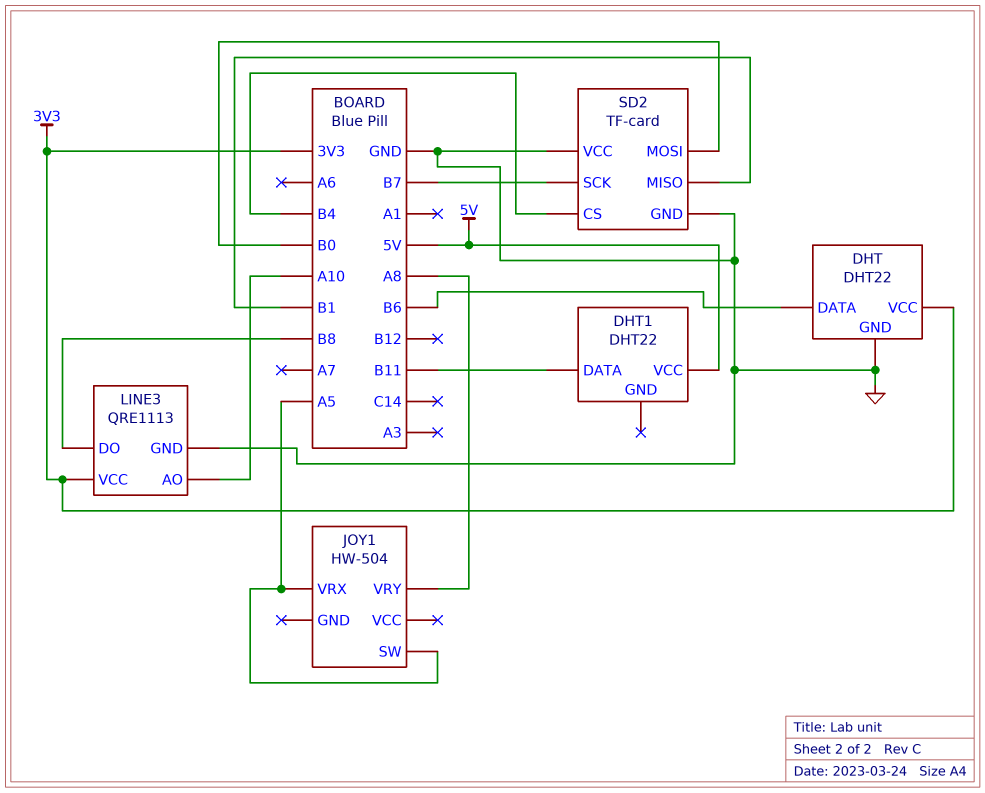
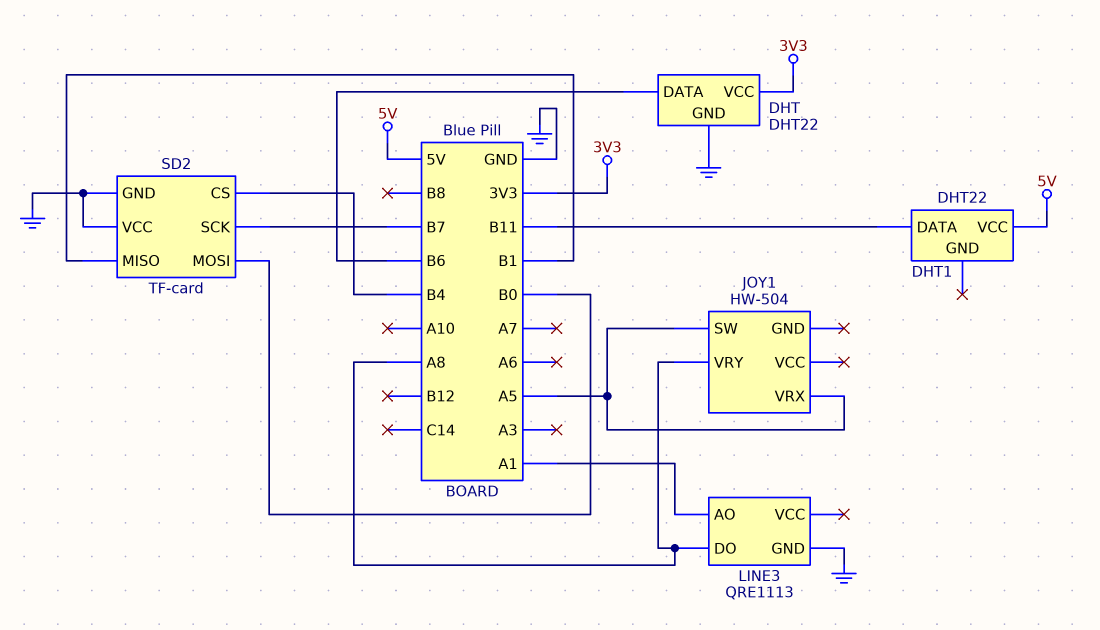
LINE3 pin AO: A10 -> A1
LINE3 pin DO: B8 -> A8
LINE3 pin VCC: 3V3 -> none

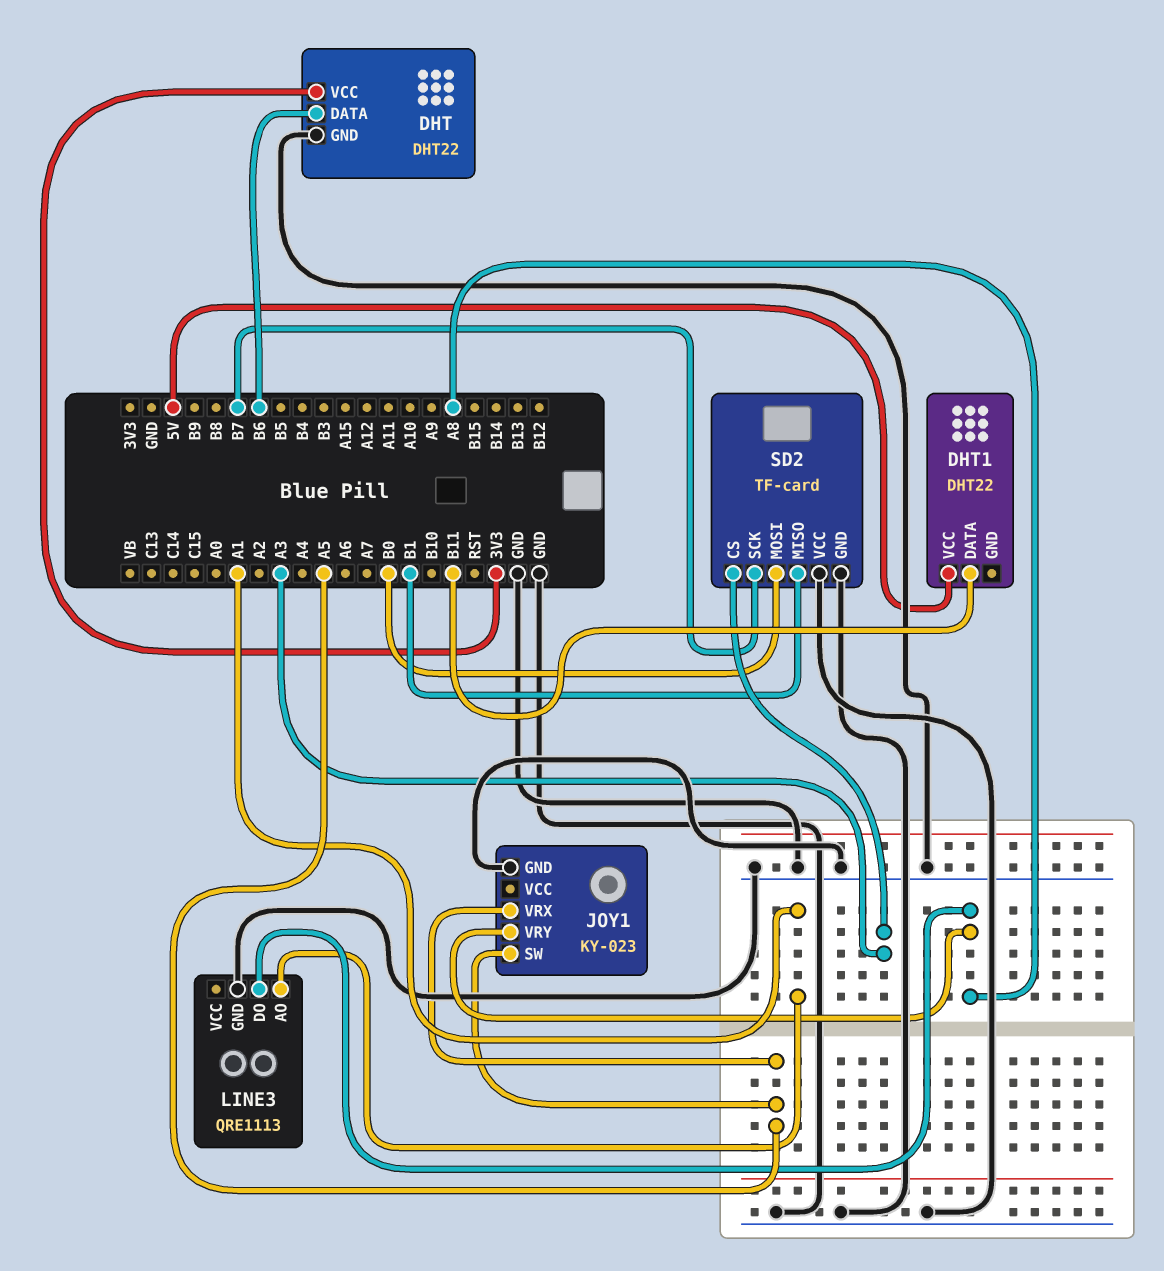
JOY1: HW-504 -> KY-023
JOY1 pin GND: none -> GND
SD2 pin CS: B4 -> A3

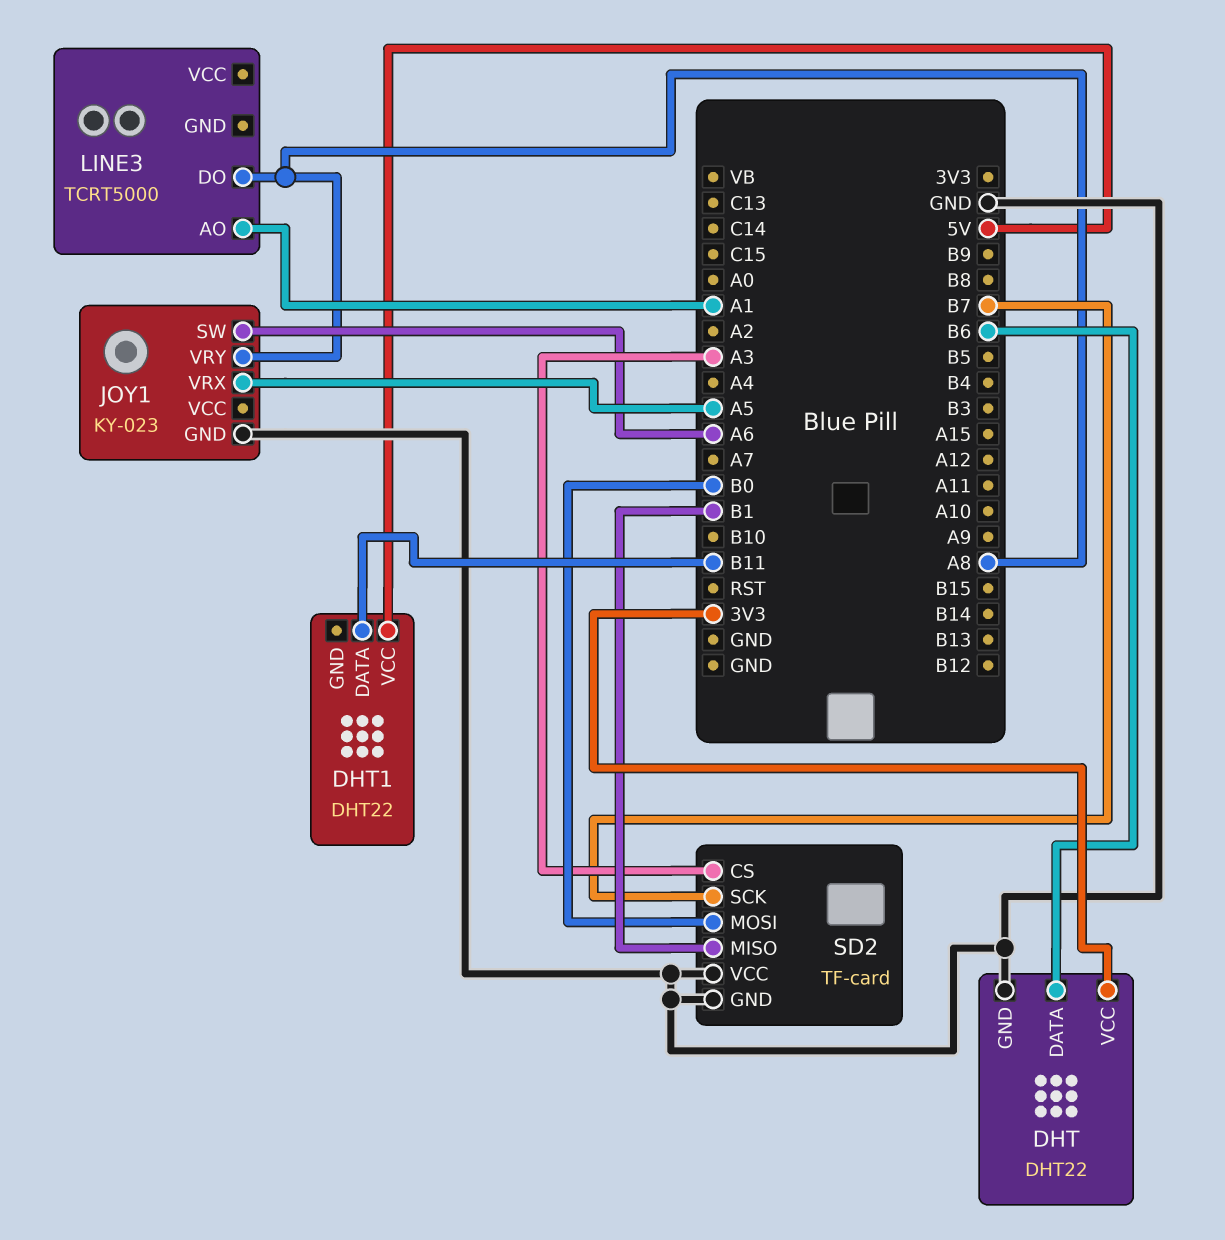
JOY1 pin SW: A5 -> A6
LINE3: QRE1113 -> TCRT5000
LINE3 pin GND: GND -> none

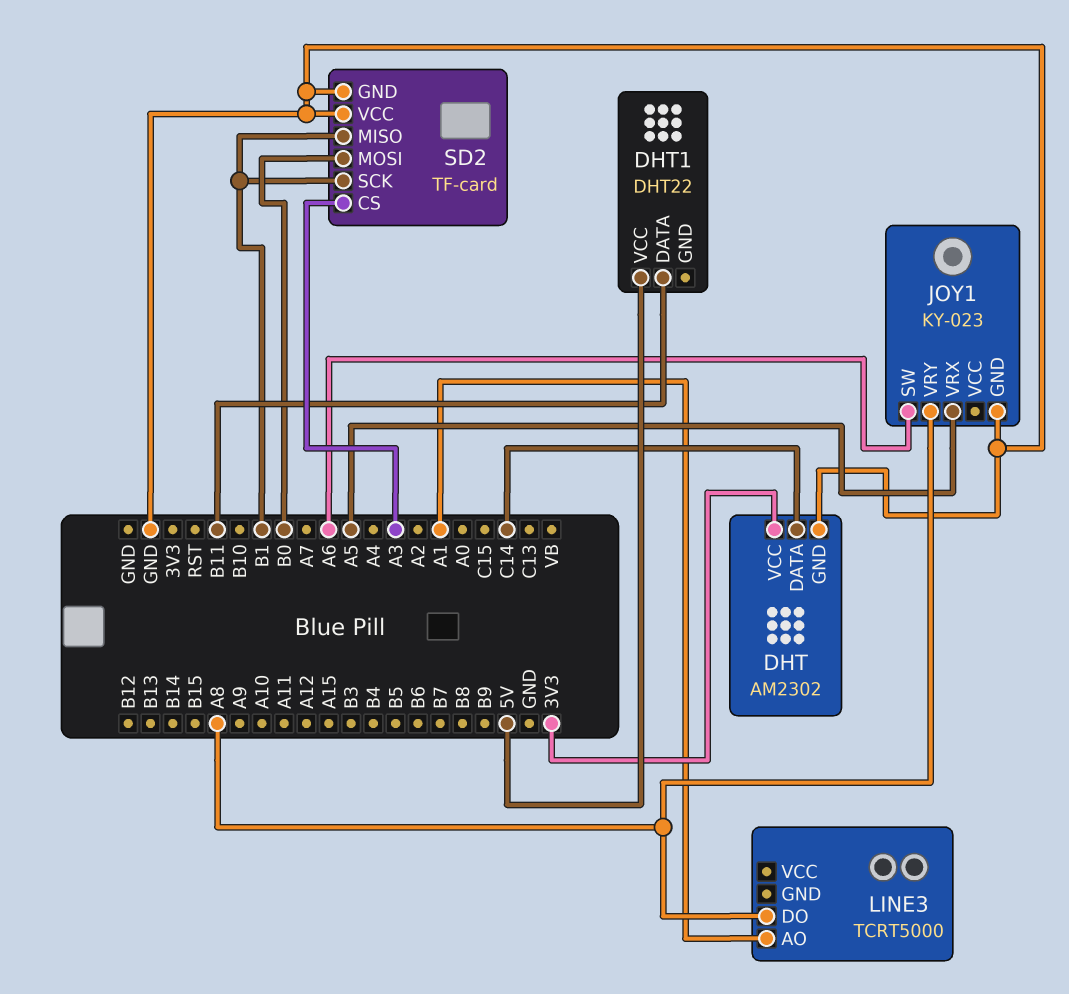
DHT: DHT22 -> AM2302
DHT pin DATA: B6 -> C14
SD2 pin SCK: B7 -> B1

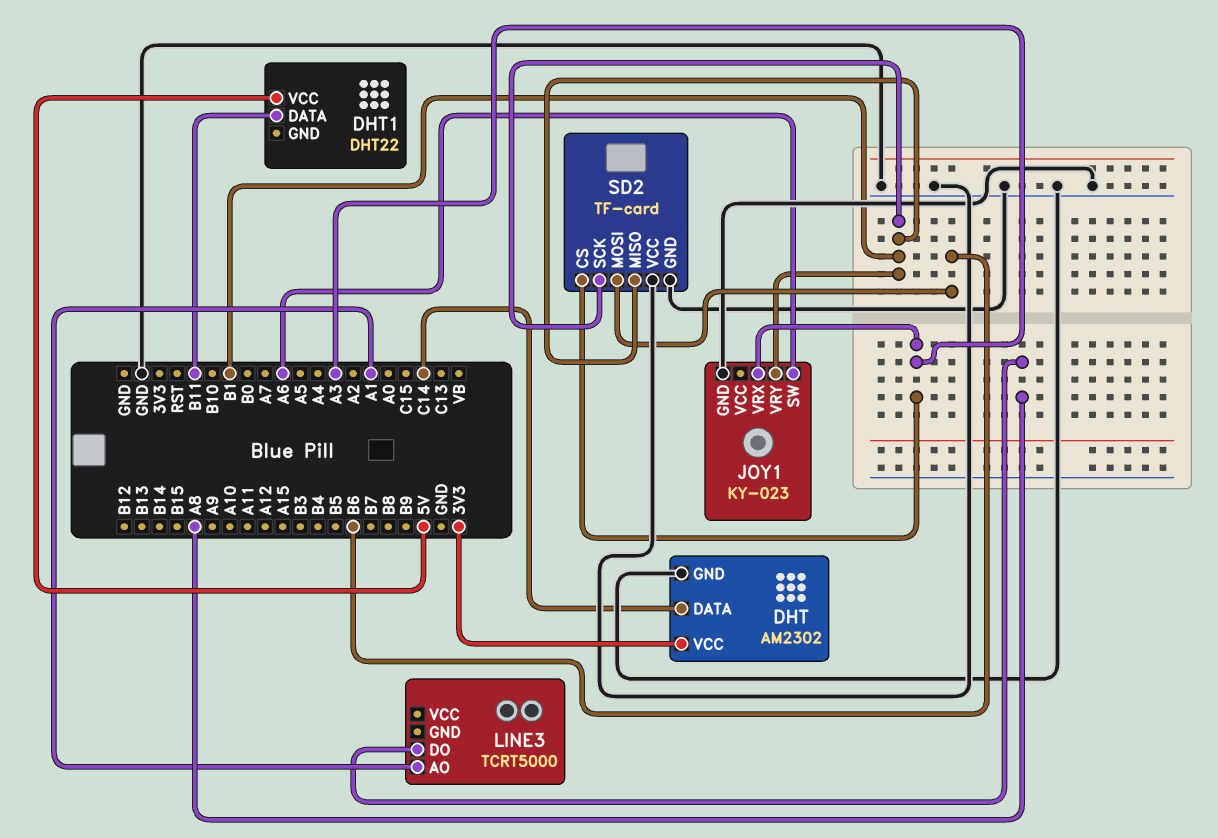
JOY1 pin VRX: A5 -> A3
JOY1 pin VRY: A8 -> B1
SD2 pin MOSI: B0 -> B6

